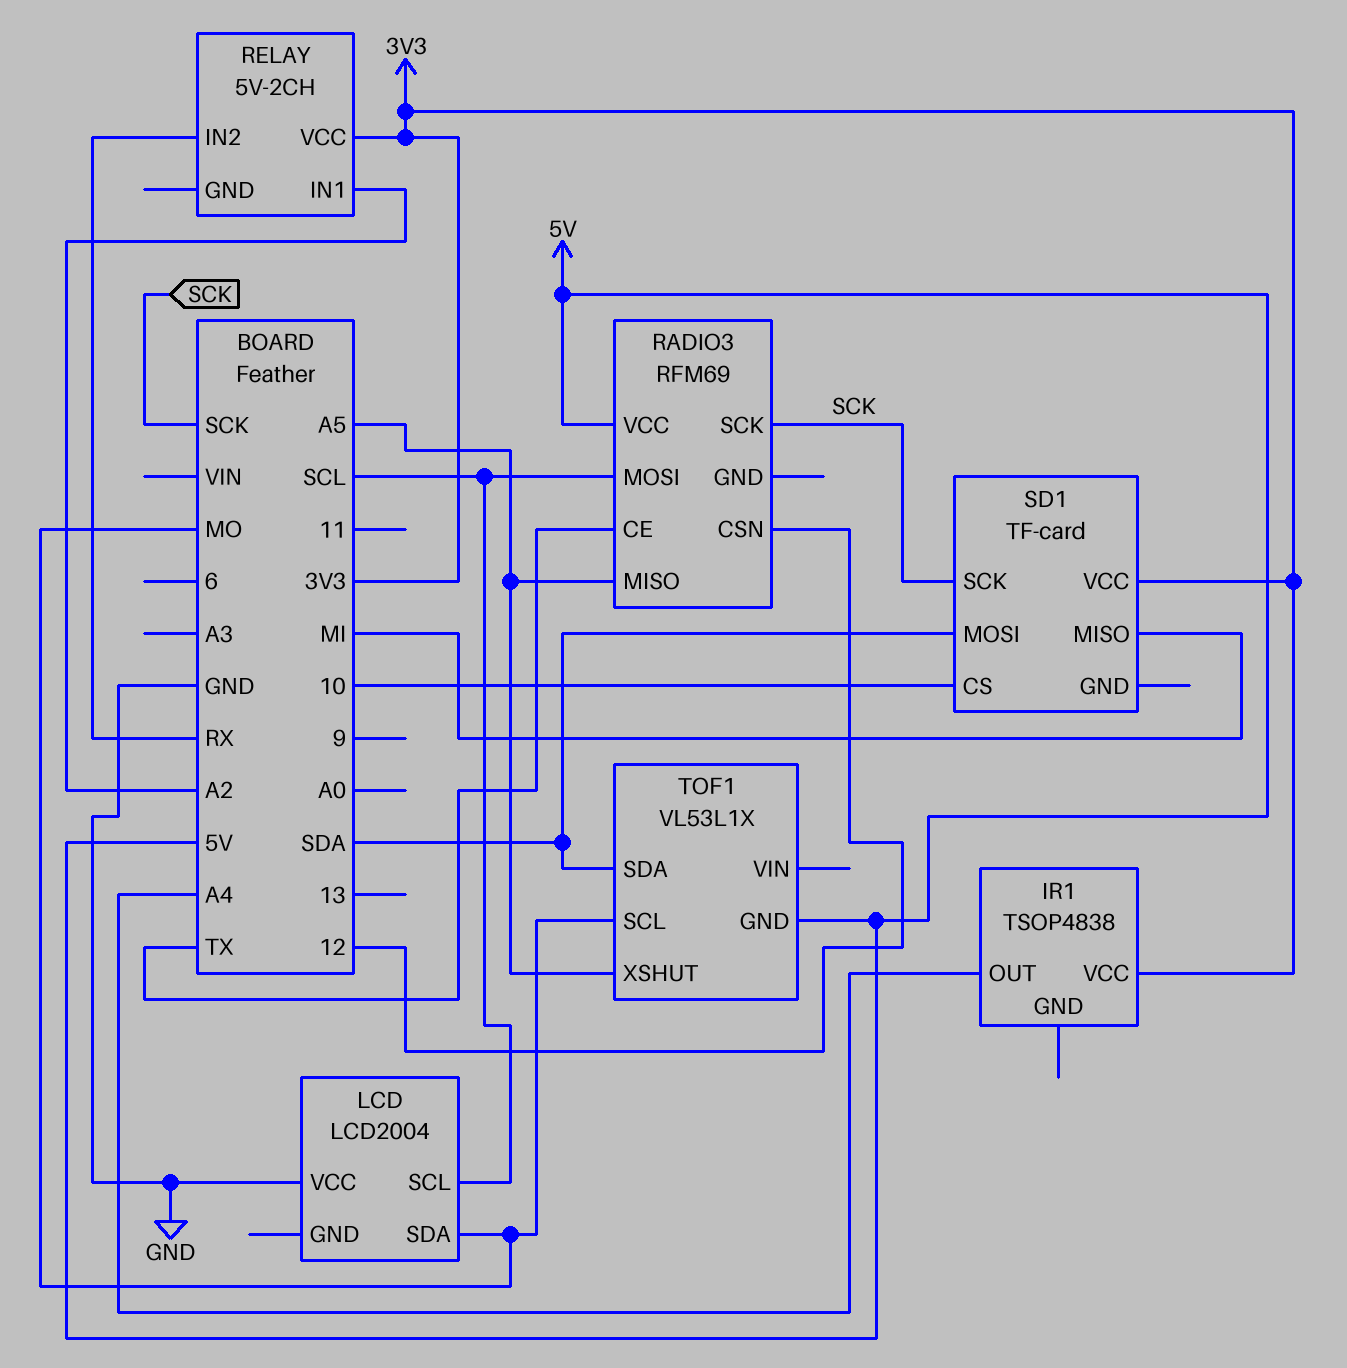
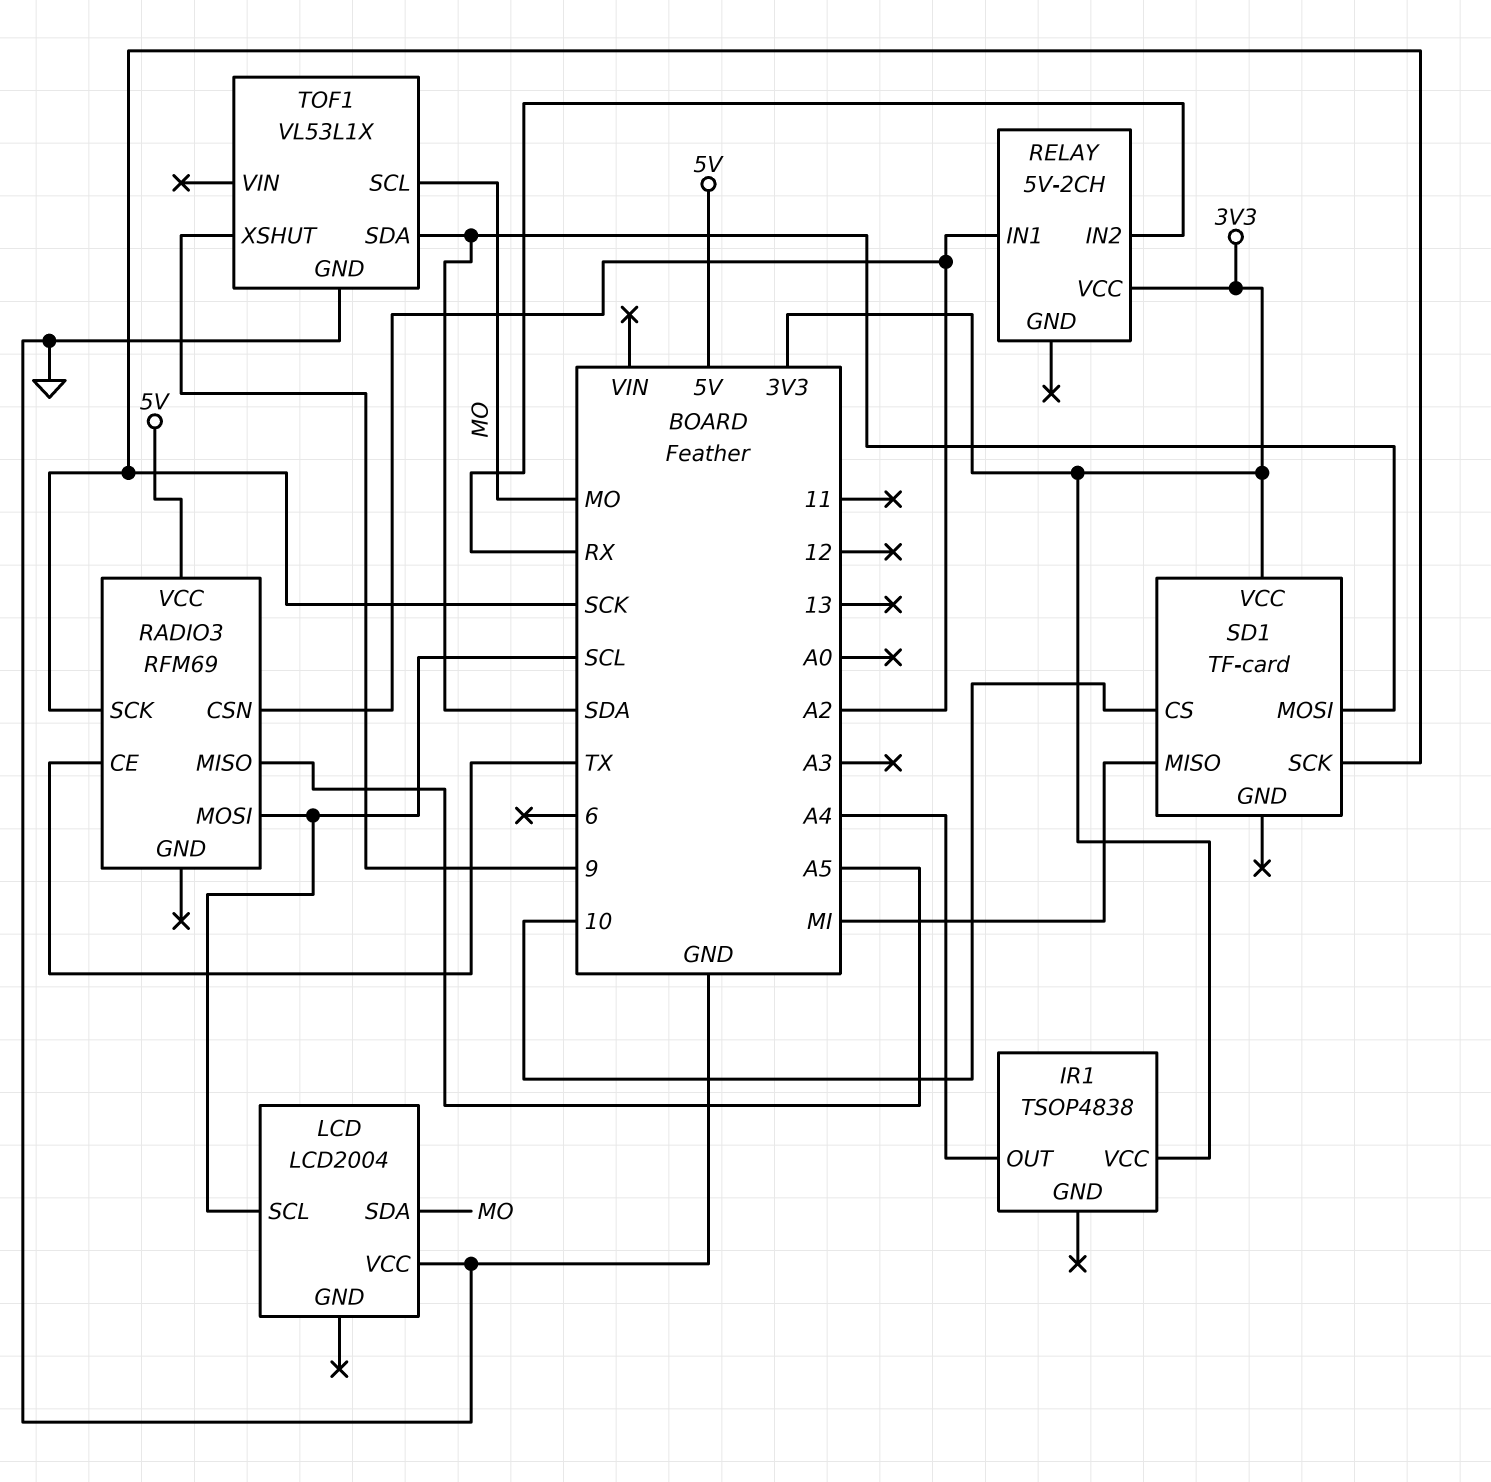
RADIO3 pin CSN: 12 -> A2
TOF1 pin GND: 5V -> GND
TOF1 pin XSHUT: A5 -> 9

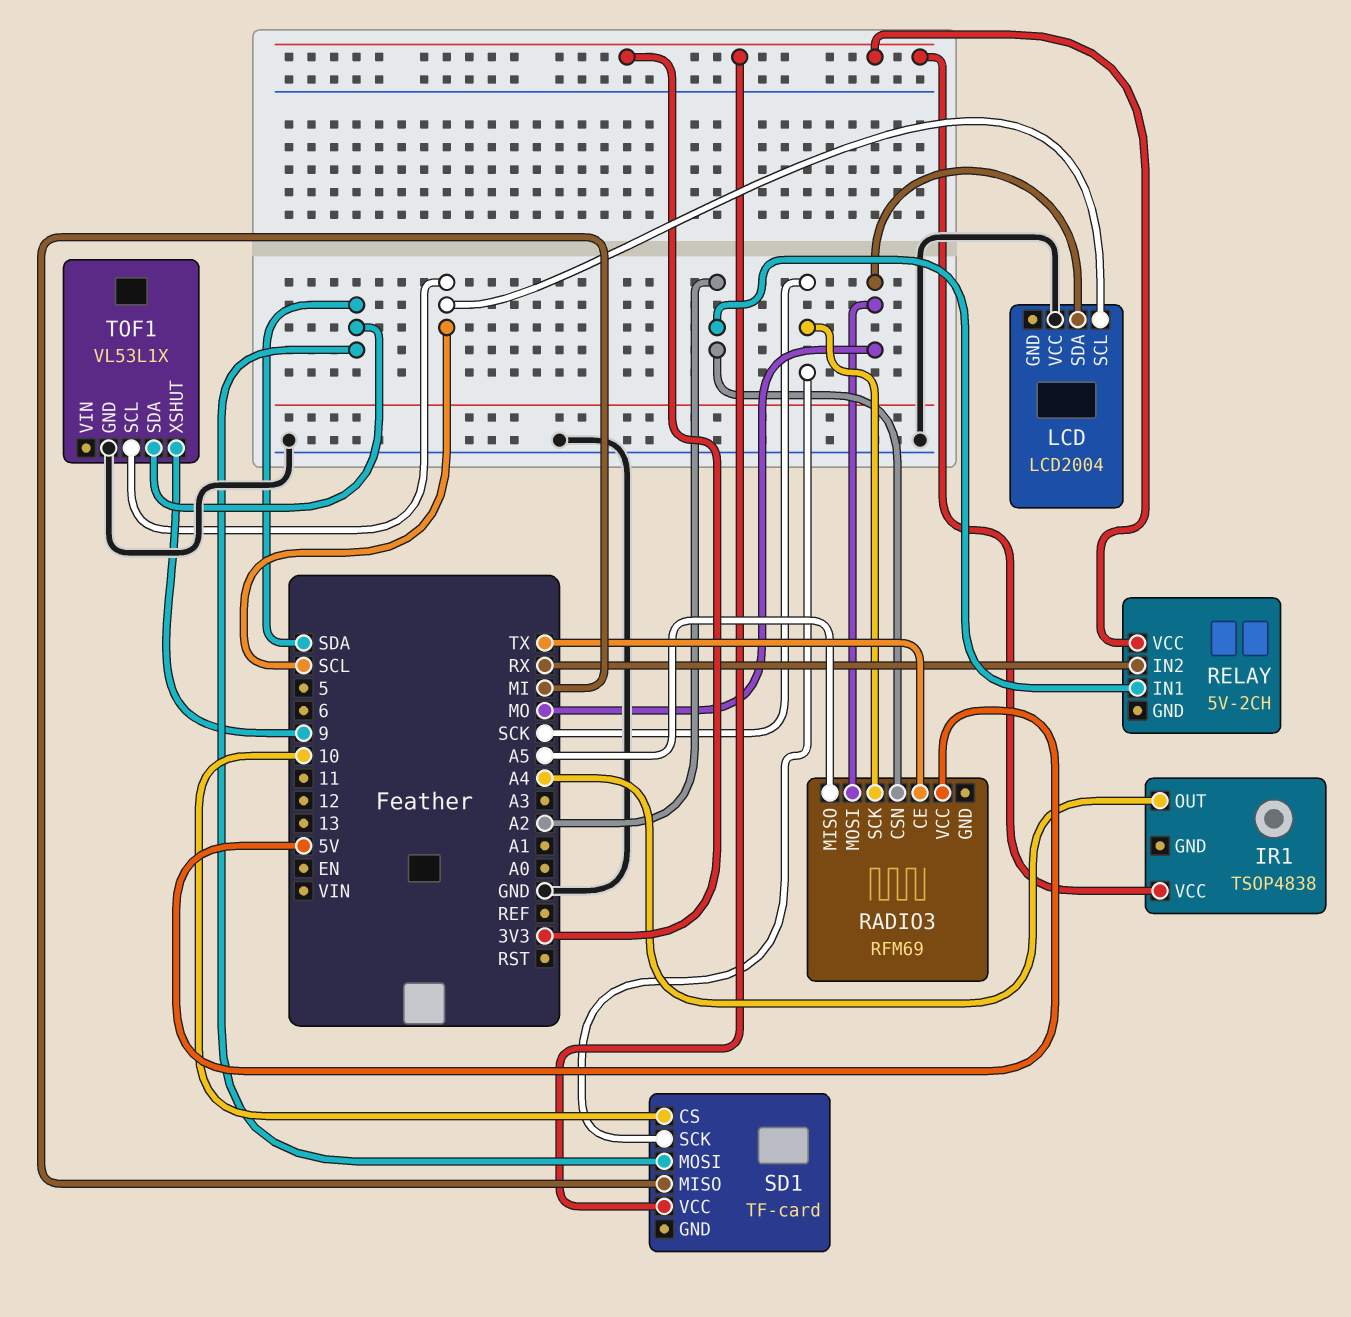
RADIO3 pin MOSI: SCL -> MO
TOF1 pin SCL: MO -> SCL

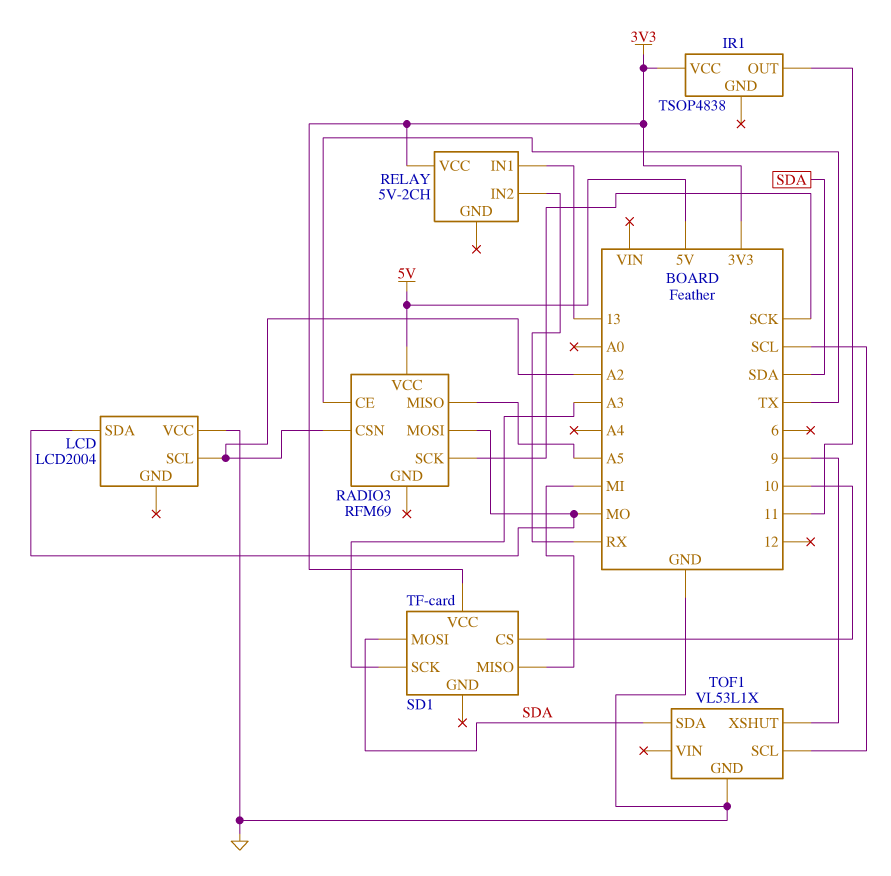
IR1 pin OUT: A4 -> 11
LCD pin SCL: SCL -> A2
RELAY pin IN1: A2 -> 13
SD1 pin SCK: SCK -> A3

